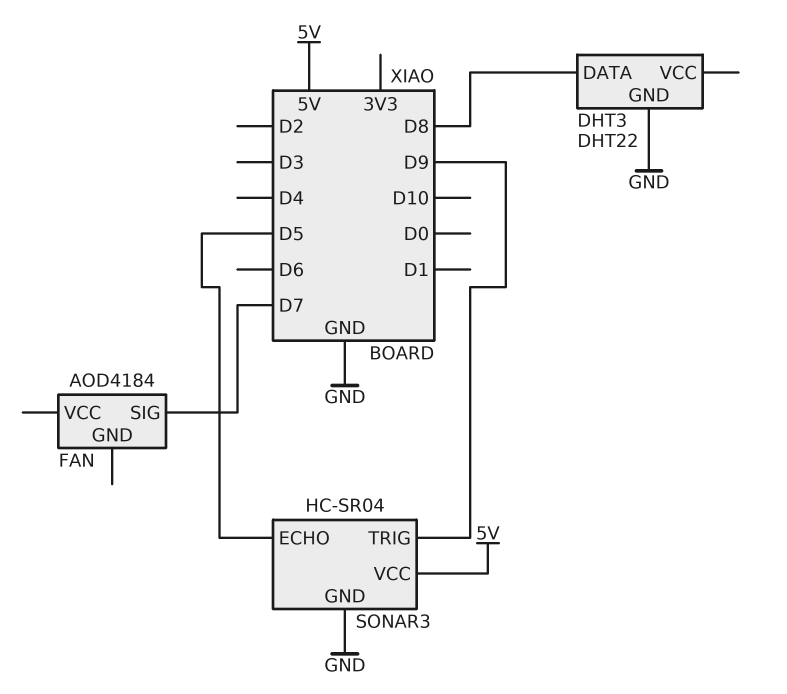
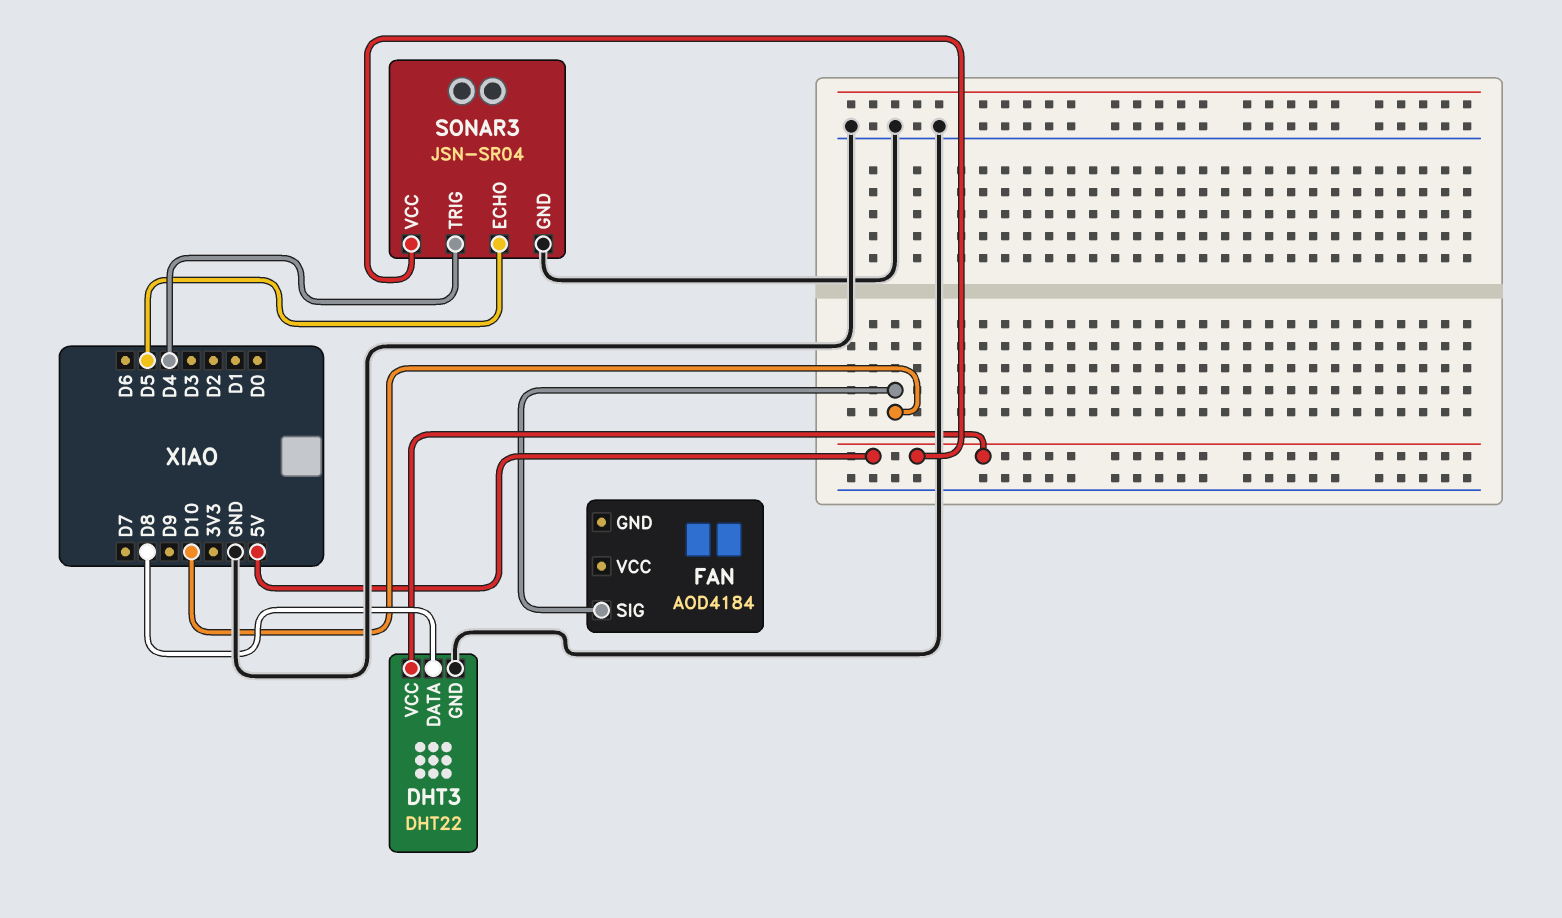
DHT3 pin VCC: none -> 5V
FAN pin SIG: D7 -> D10
SONAR3: HC-SR04 -> JSN-SR04
SONAR3 pin TRIG: D9 -> D4

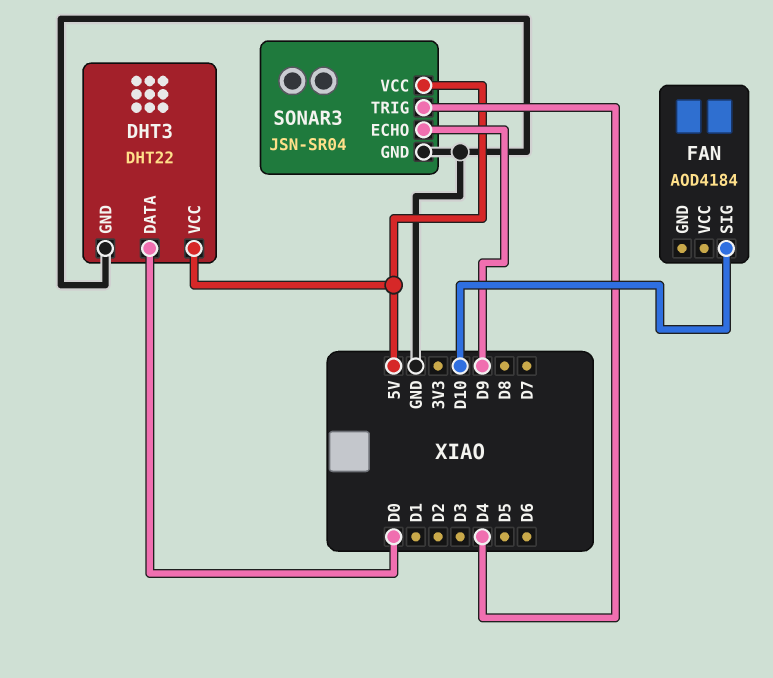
DHT3 pin DATA: D8 -> D0
SONAR3 pin ECHO: D5 -> D9

